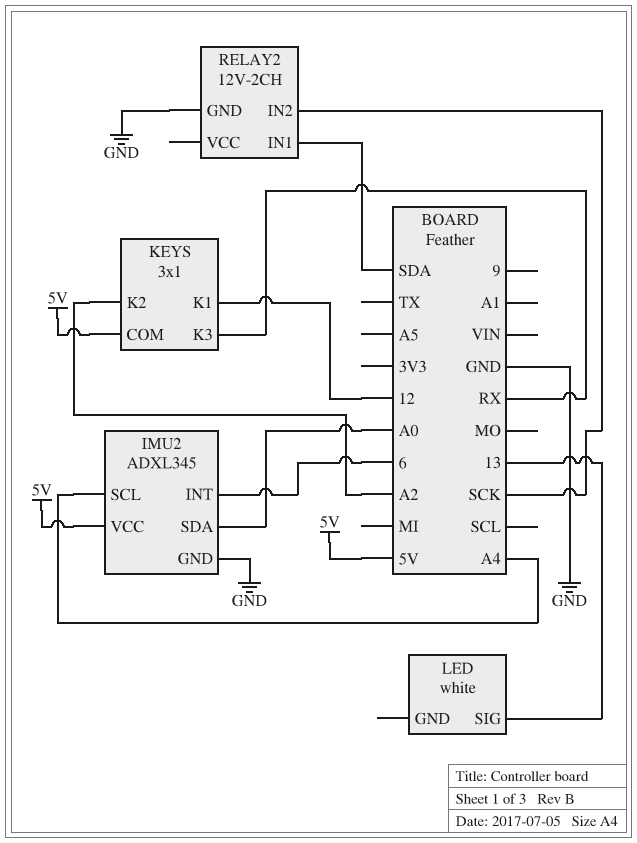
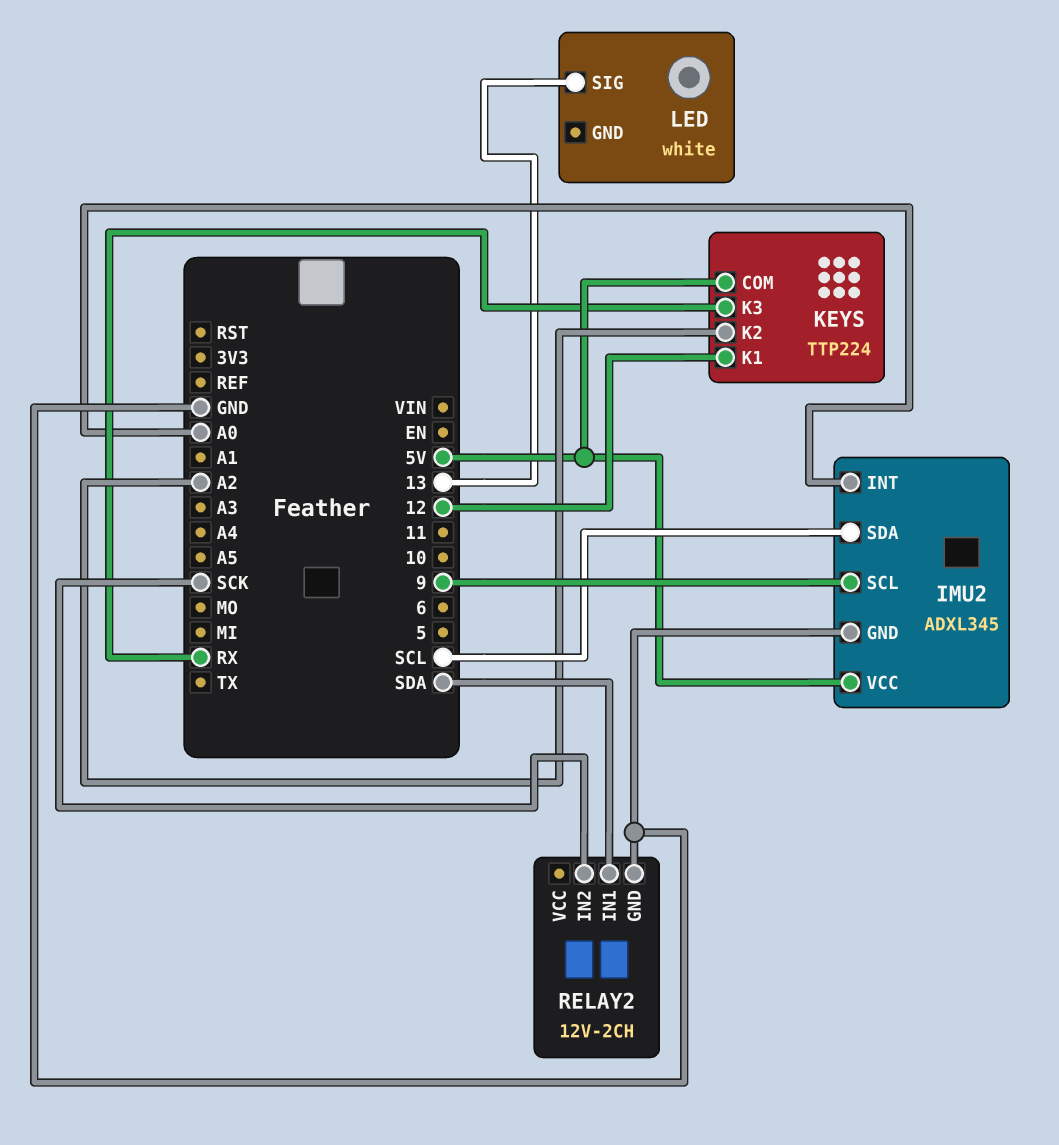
IMU2 pin INT: 6 -> A0
IMU2 pin SCL: A4 -> 9
IMU2 pin SDA: A0 -> SCL
KEYS: 3x1 -> TTP224

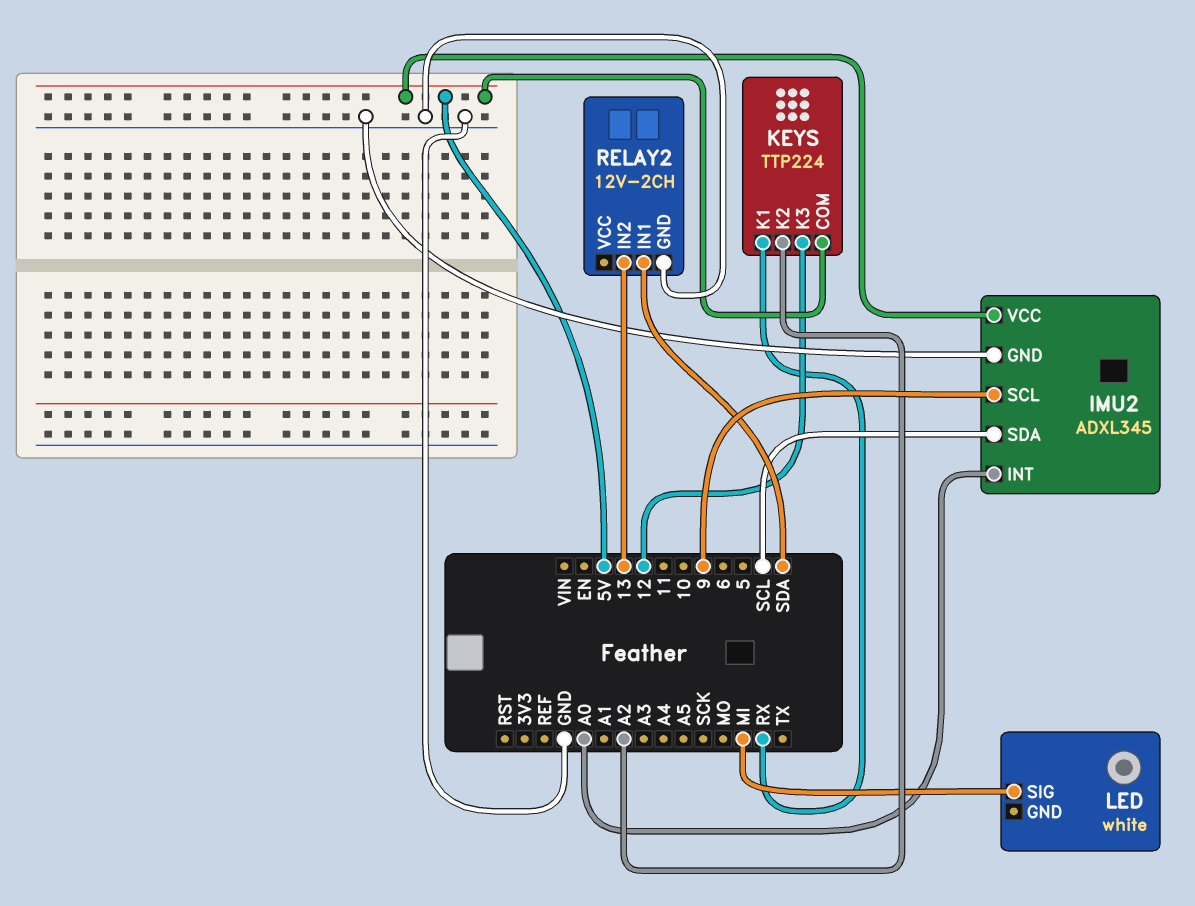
KEYS pin K1: 12 -> RX
KEYS pin K3: RX -> 12
LED pin SIG: 13 -> MI
RELAY2 pin IN2: SCK -> 13

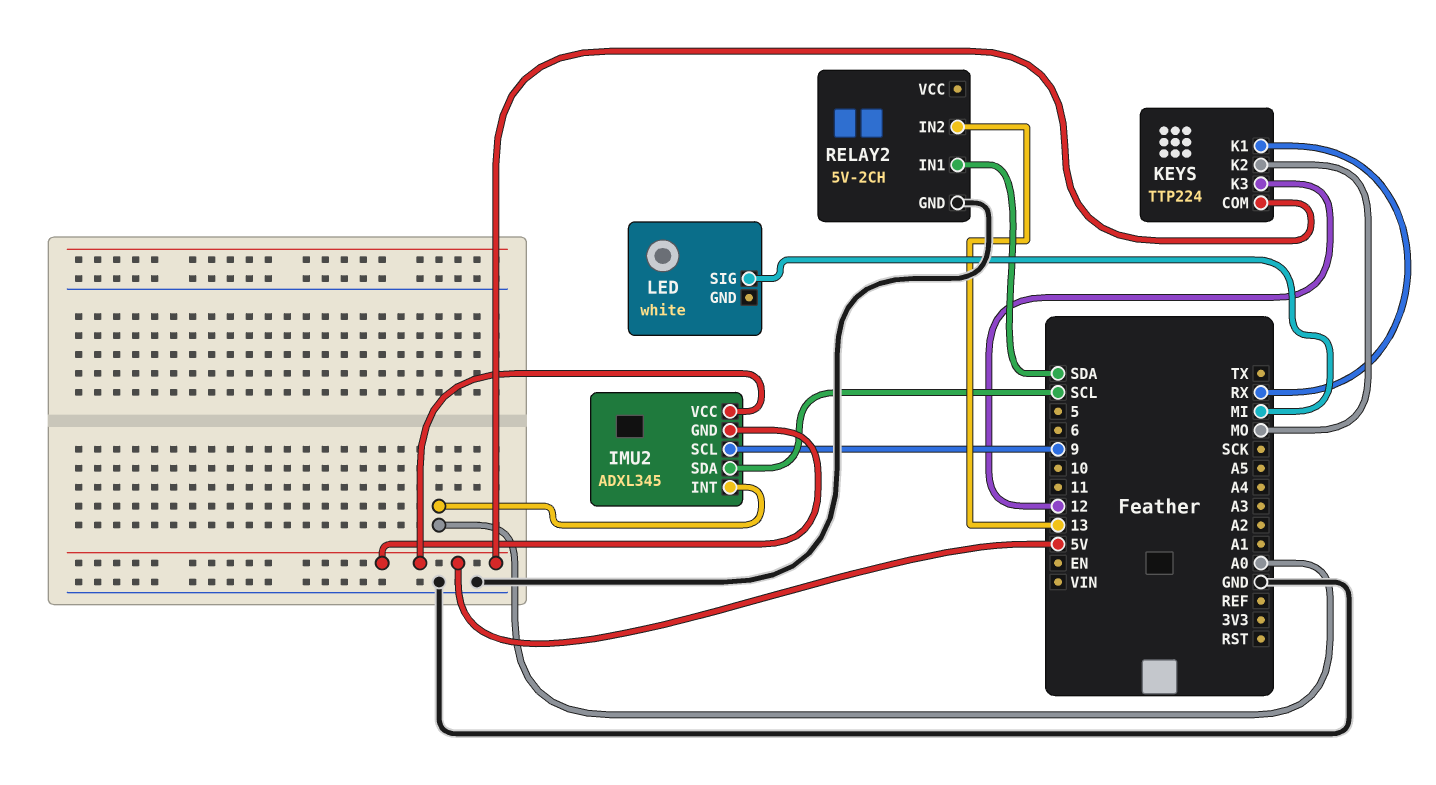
IMU2 pin GND: GND -> 5V
KEYS pin K2: A2 -> MO
RELAY2: 12V-2CH -> 5V-2CH

